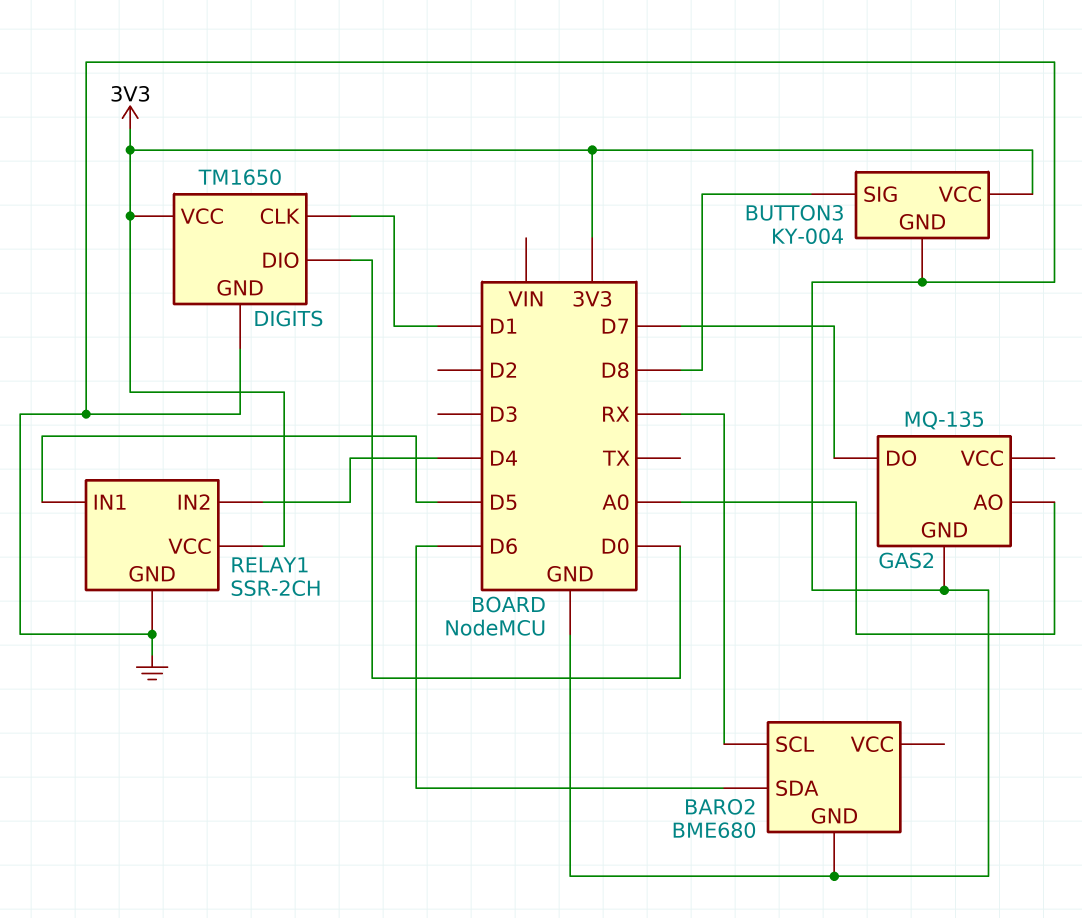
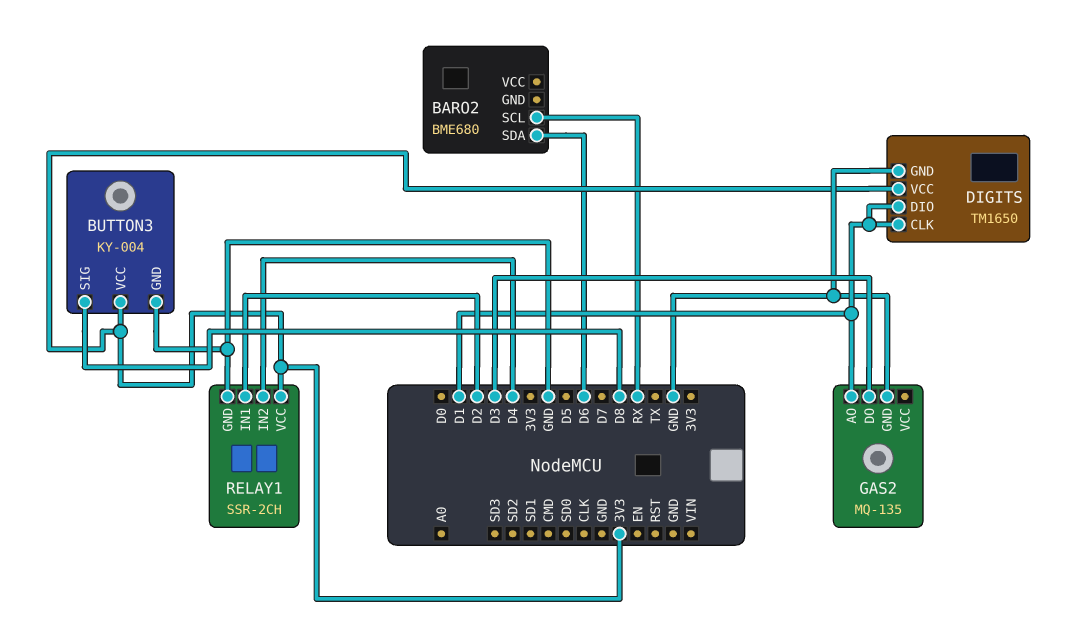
BARO2 pin GND: GND -> none
DIGITS pin DIO: D0 -> D1
GAS2 pin AO: A0 -> D1
GAS2 pin DO: D7 -> D3
RELAY1 pin IN1: D5 -> D2

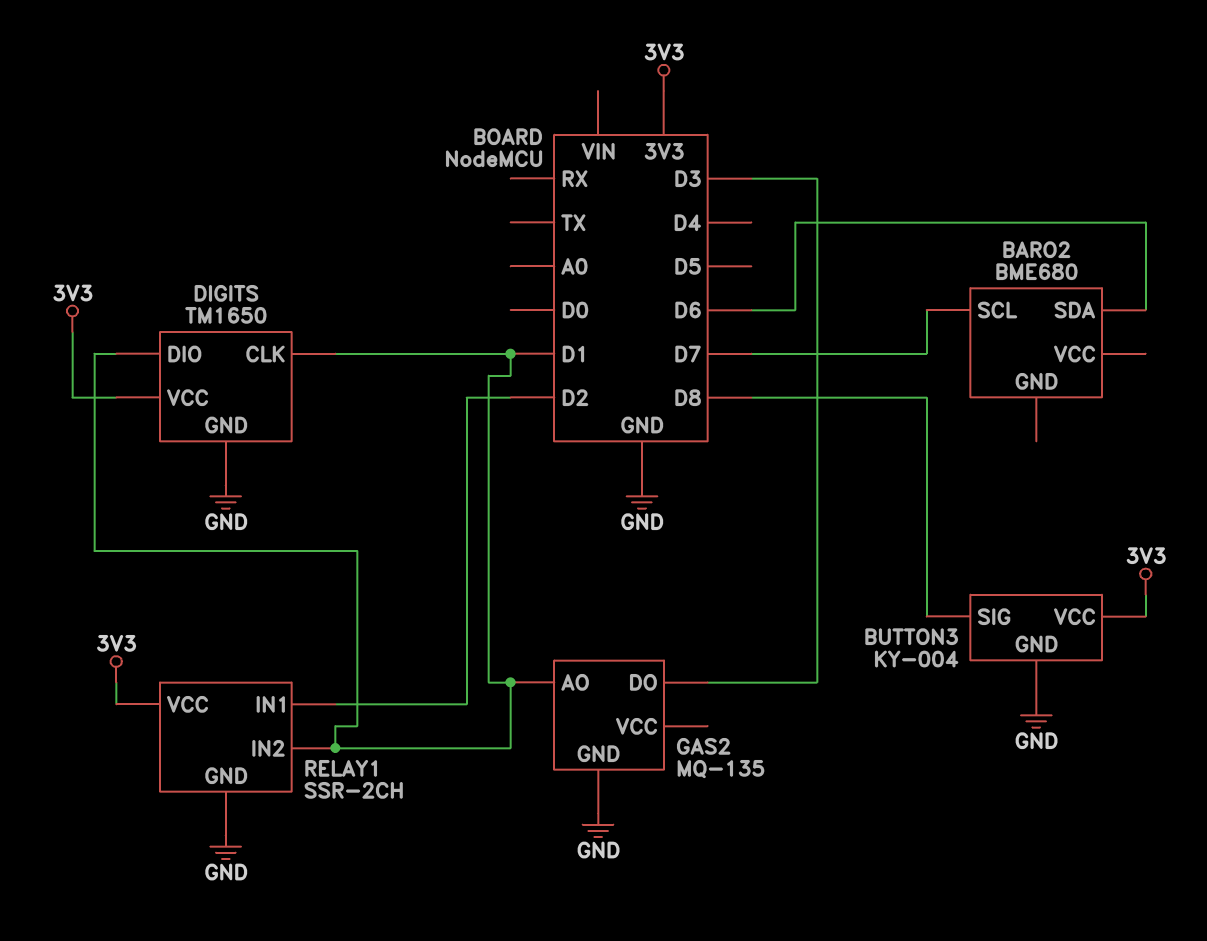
BARO2 pin SCL: RX -> D7
RELAY1 pin IN2: D4 -> D1

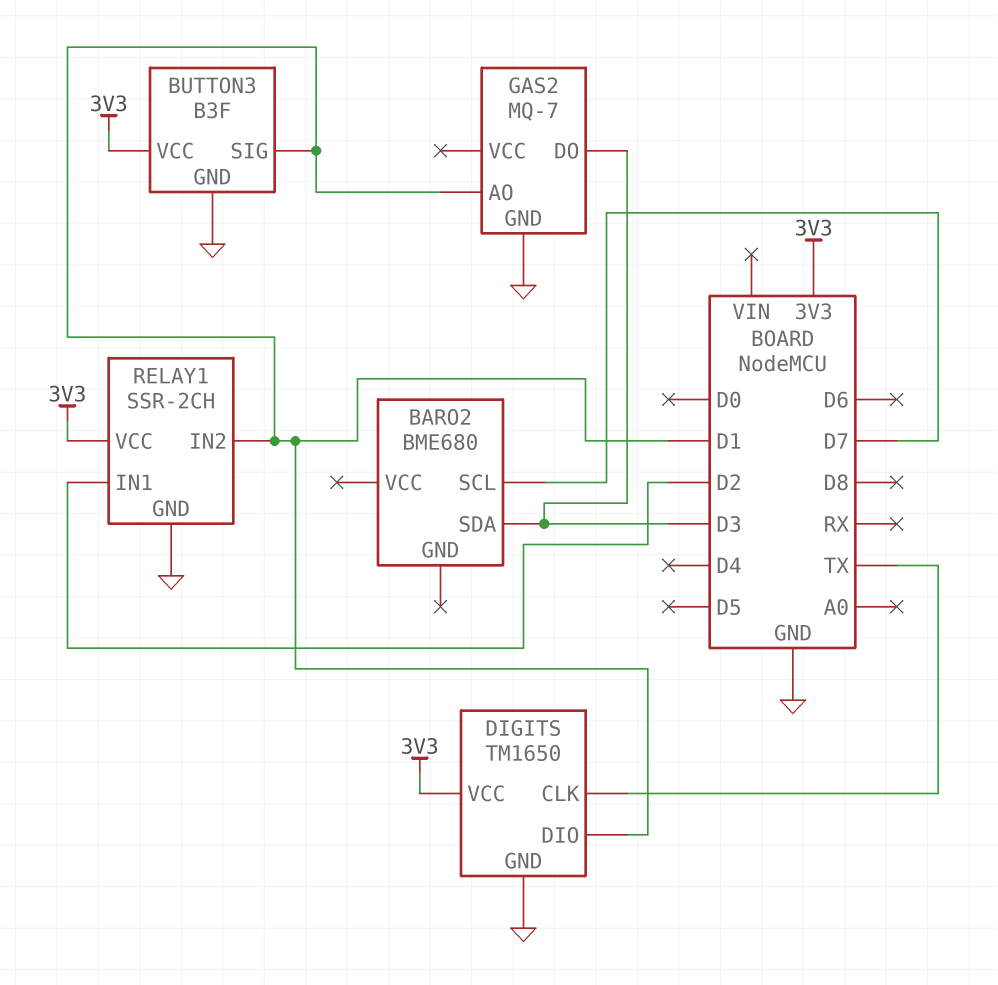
BARO2 pin SDA: D6 -> D3
BUTTON3: KY-004 -> B3F
BUTTON3 pin SIG: D8 -> D1
DIGITS pin CLK: D1 -> TX
GAS2: MQ-135 -> MQ-7

